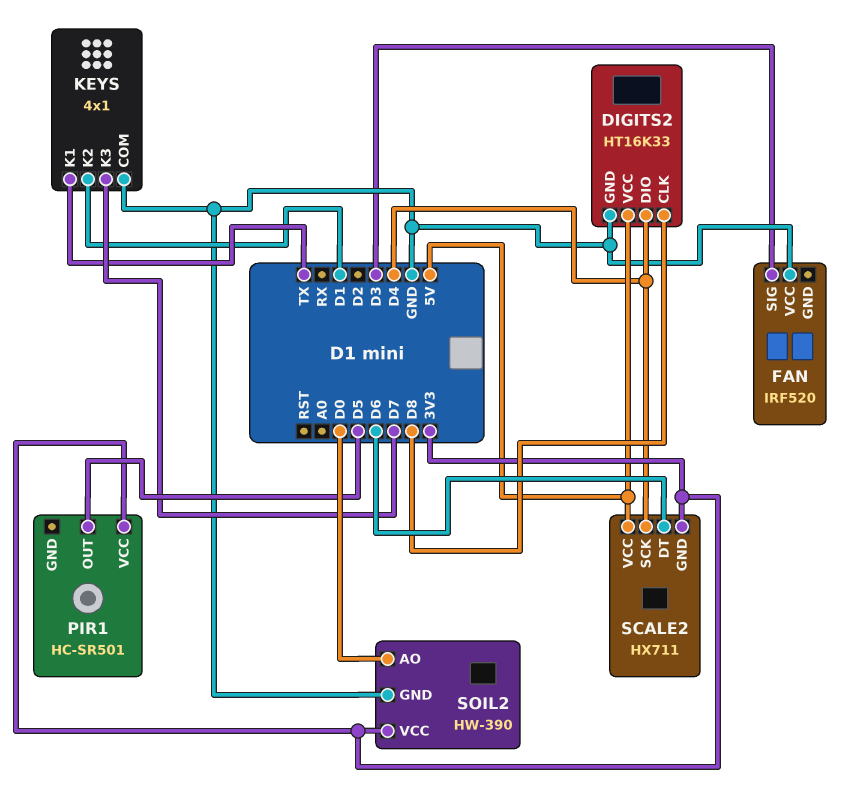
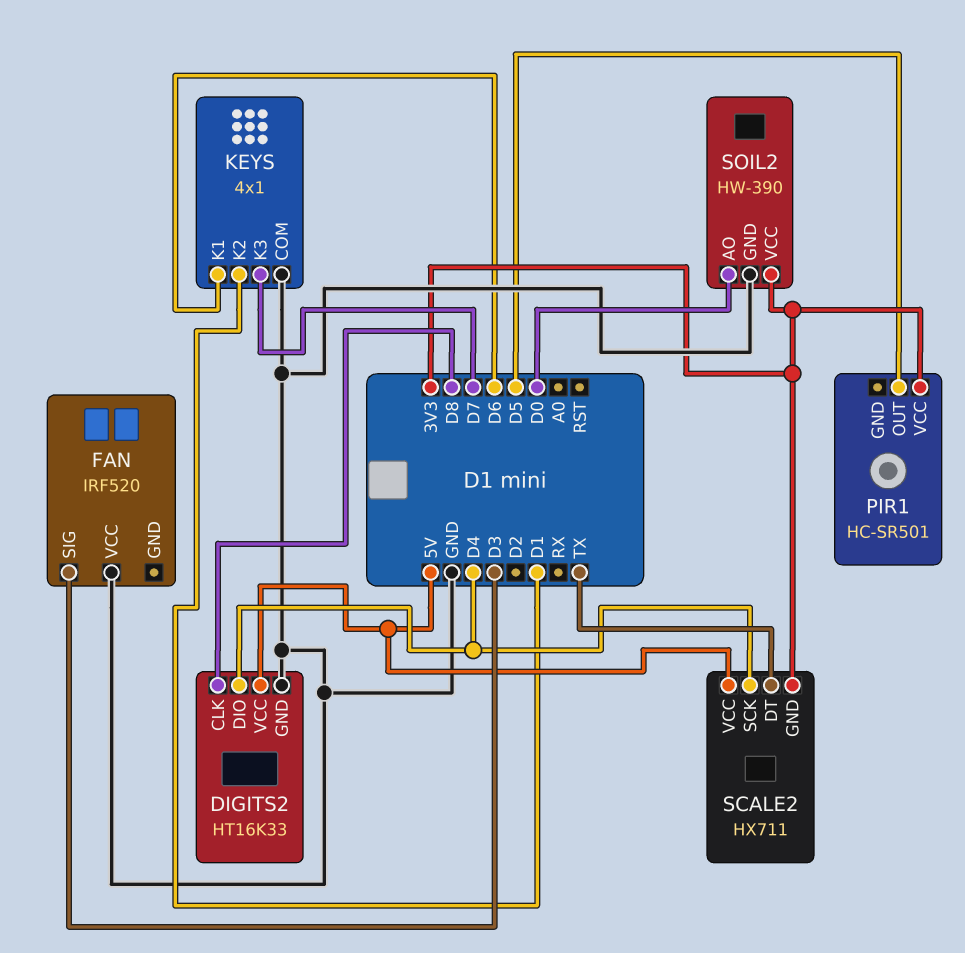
KEYS pin K1: TX -> D6
SCALE2 pin DT: D6 -> TX

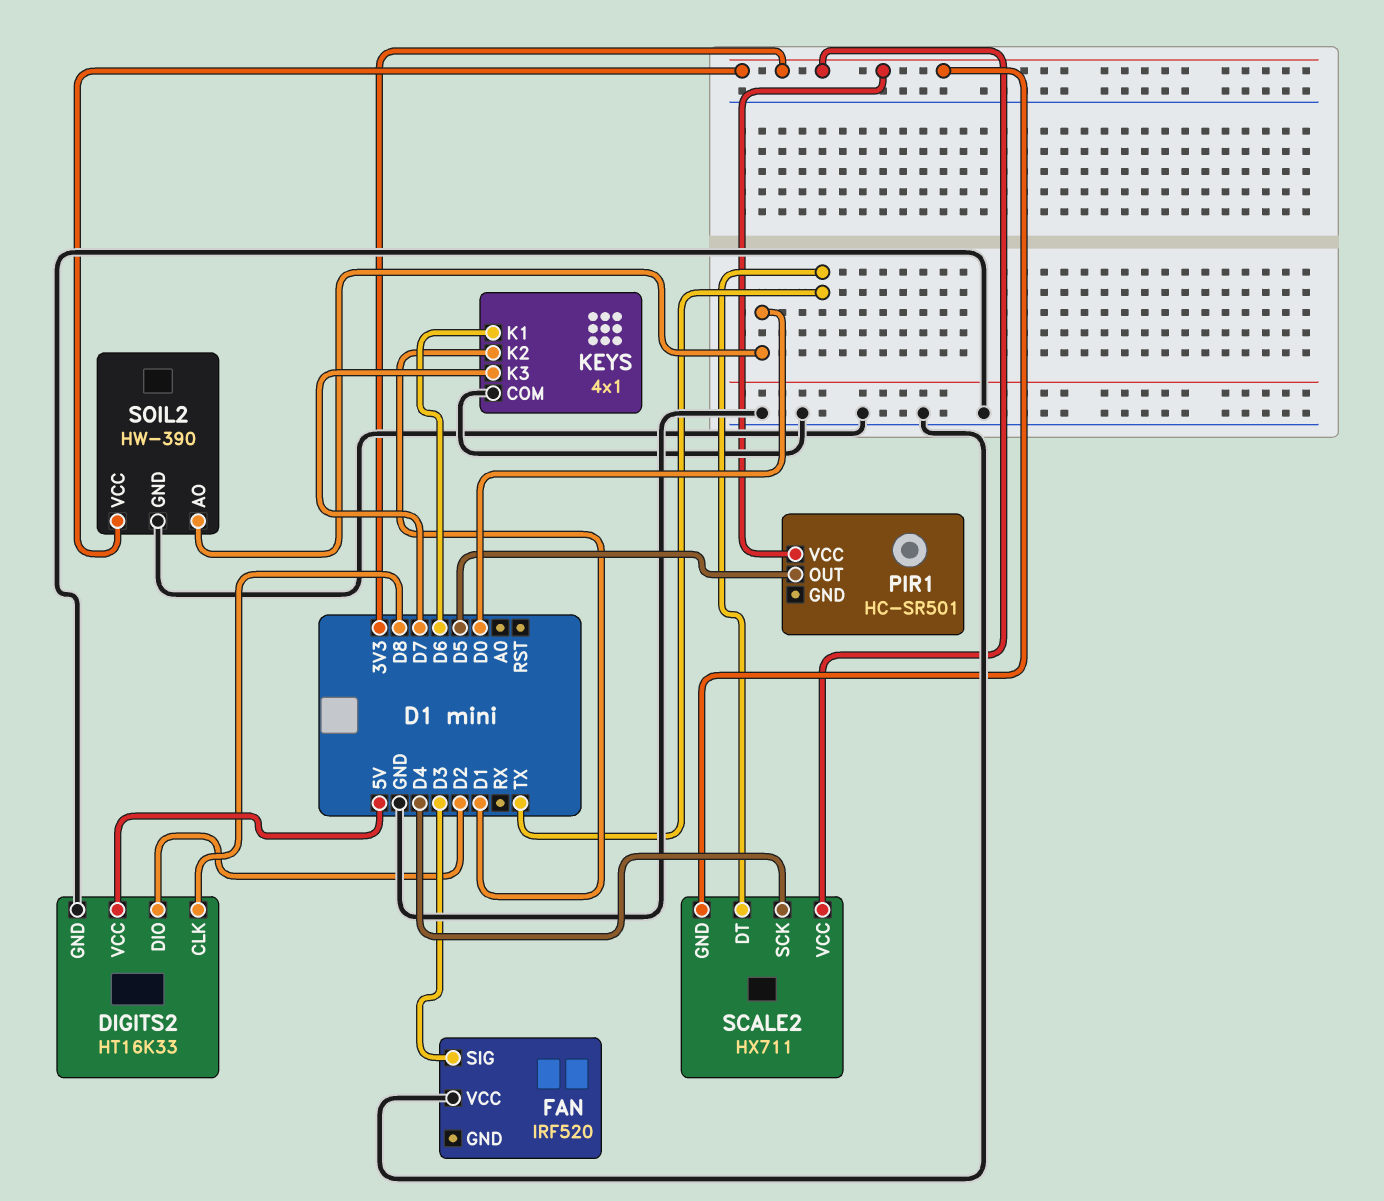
DIGITS2 pin DIO: D4 -> D2
SCALE2 pin VCC: 5V -> 3V3

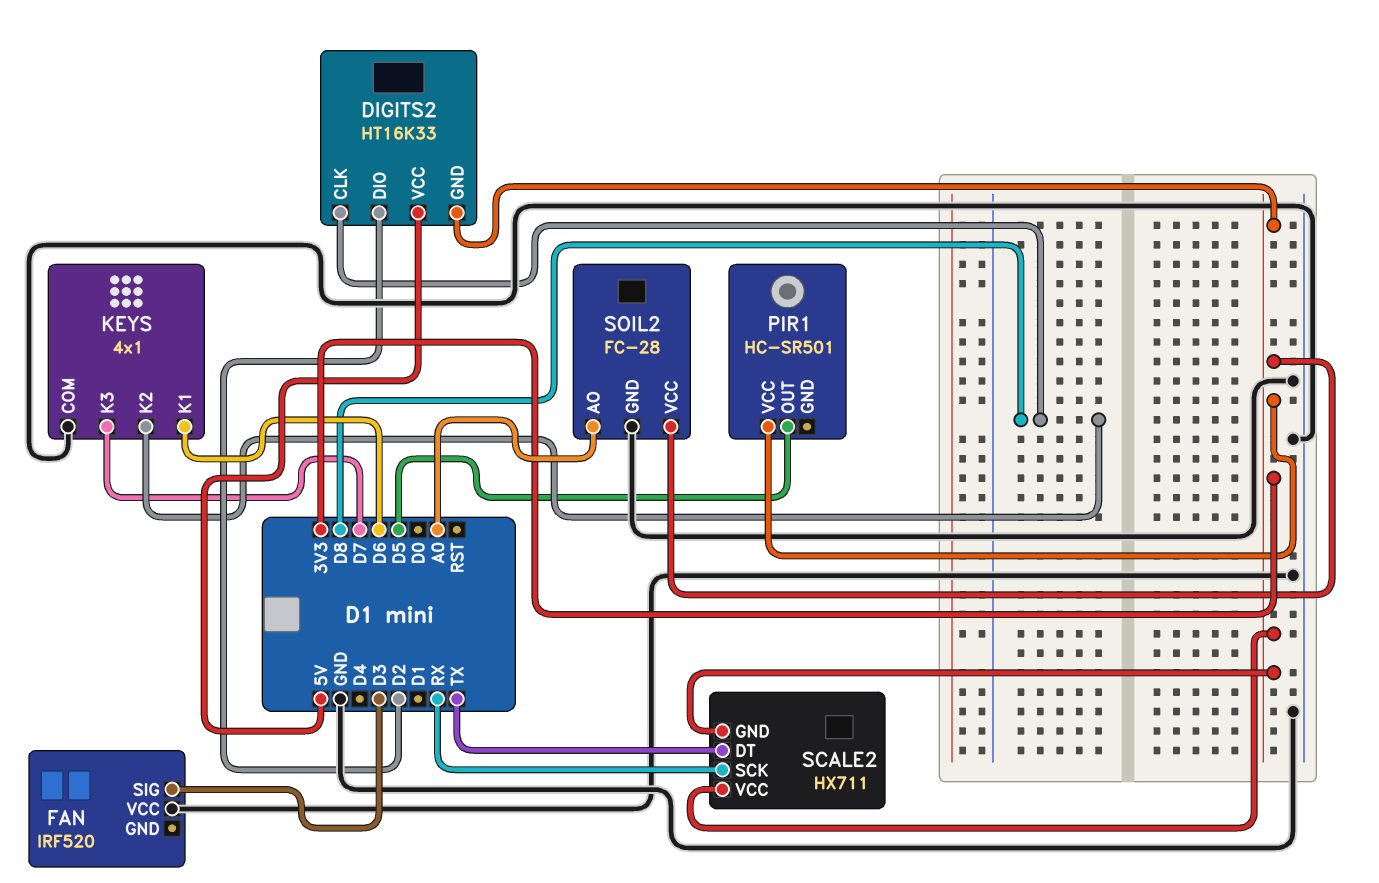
DIGITS2 pin GND: GND -> 3V3
KEYS pin K2: D1 -> D8
SCALE2 pin SCK: D4 -> RX
SOIL2: HW-390 -> FC-28
SOIL2 pin AO: D0 -> A0

